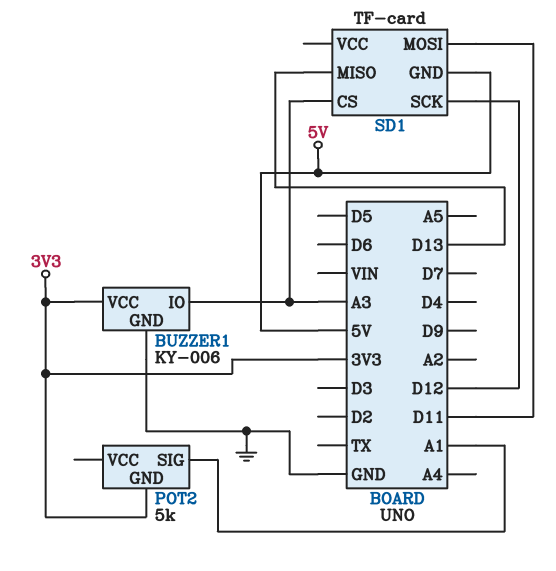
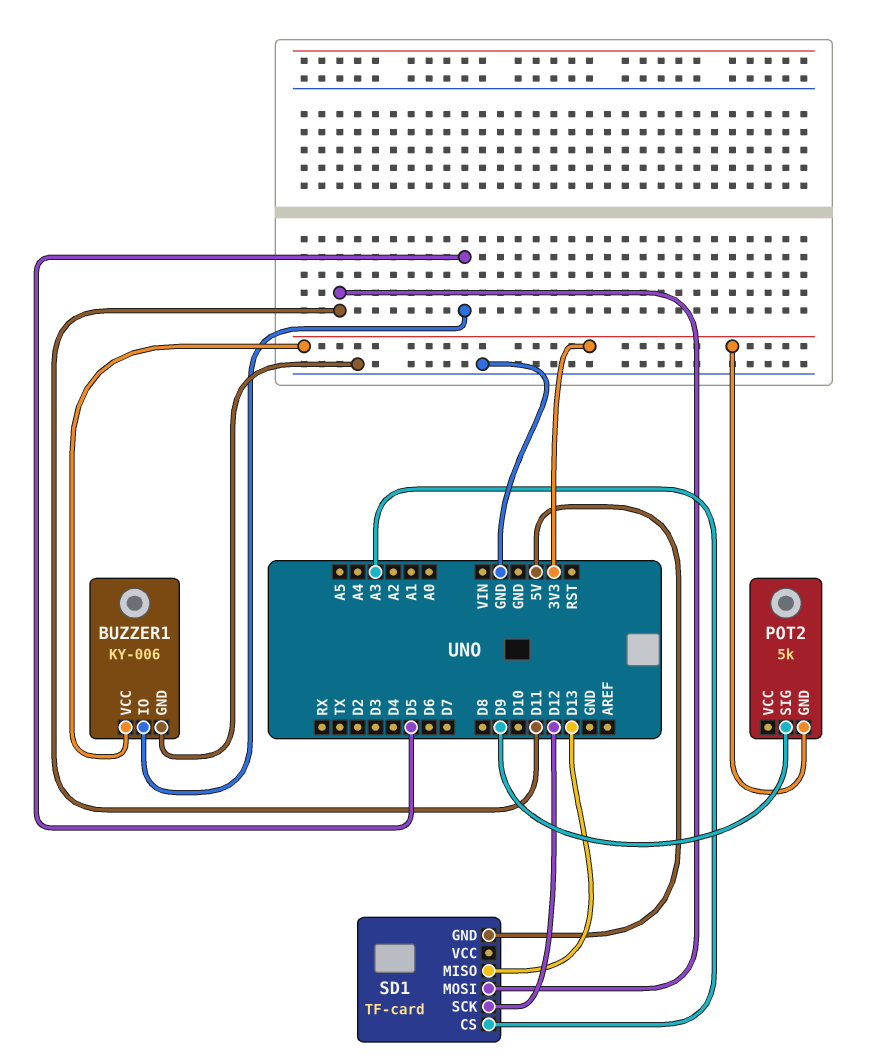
BUZZER1 pin IO: A3 -> D5
POT2 pin SIG: A1 -> D9

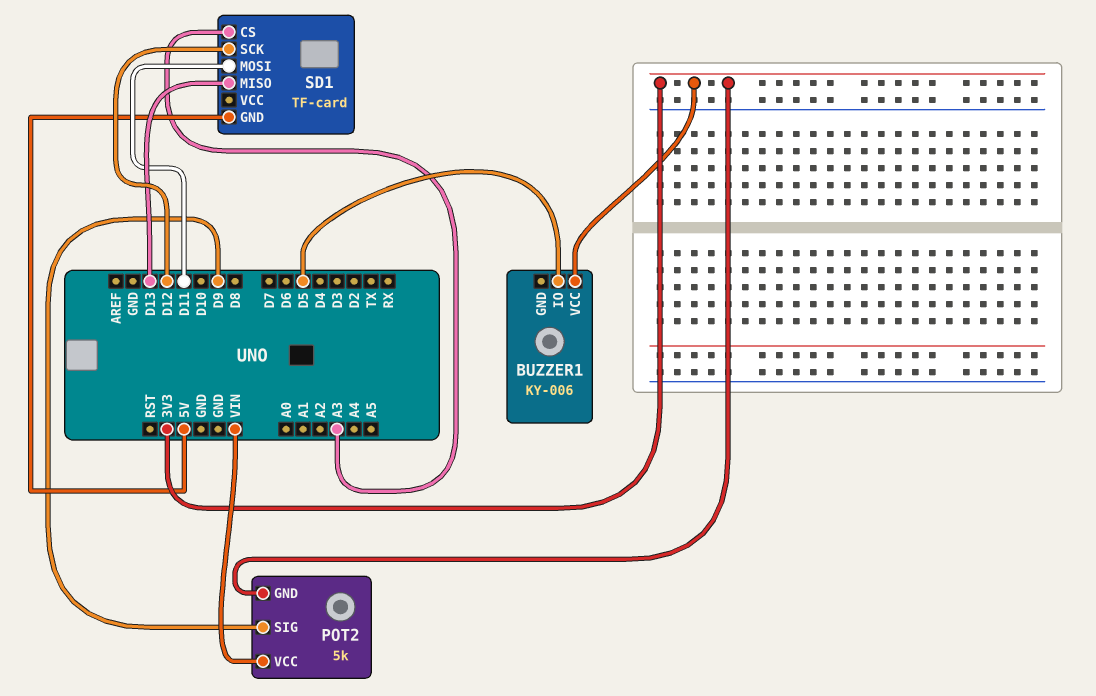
BUZZER1 pin GND: GND -> none
POT2 pin VCC: none -> VIN

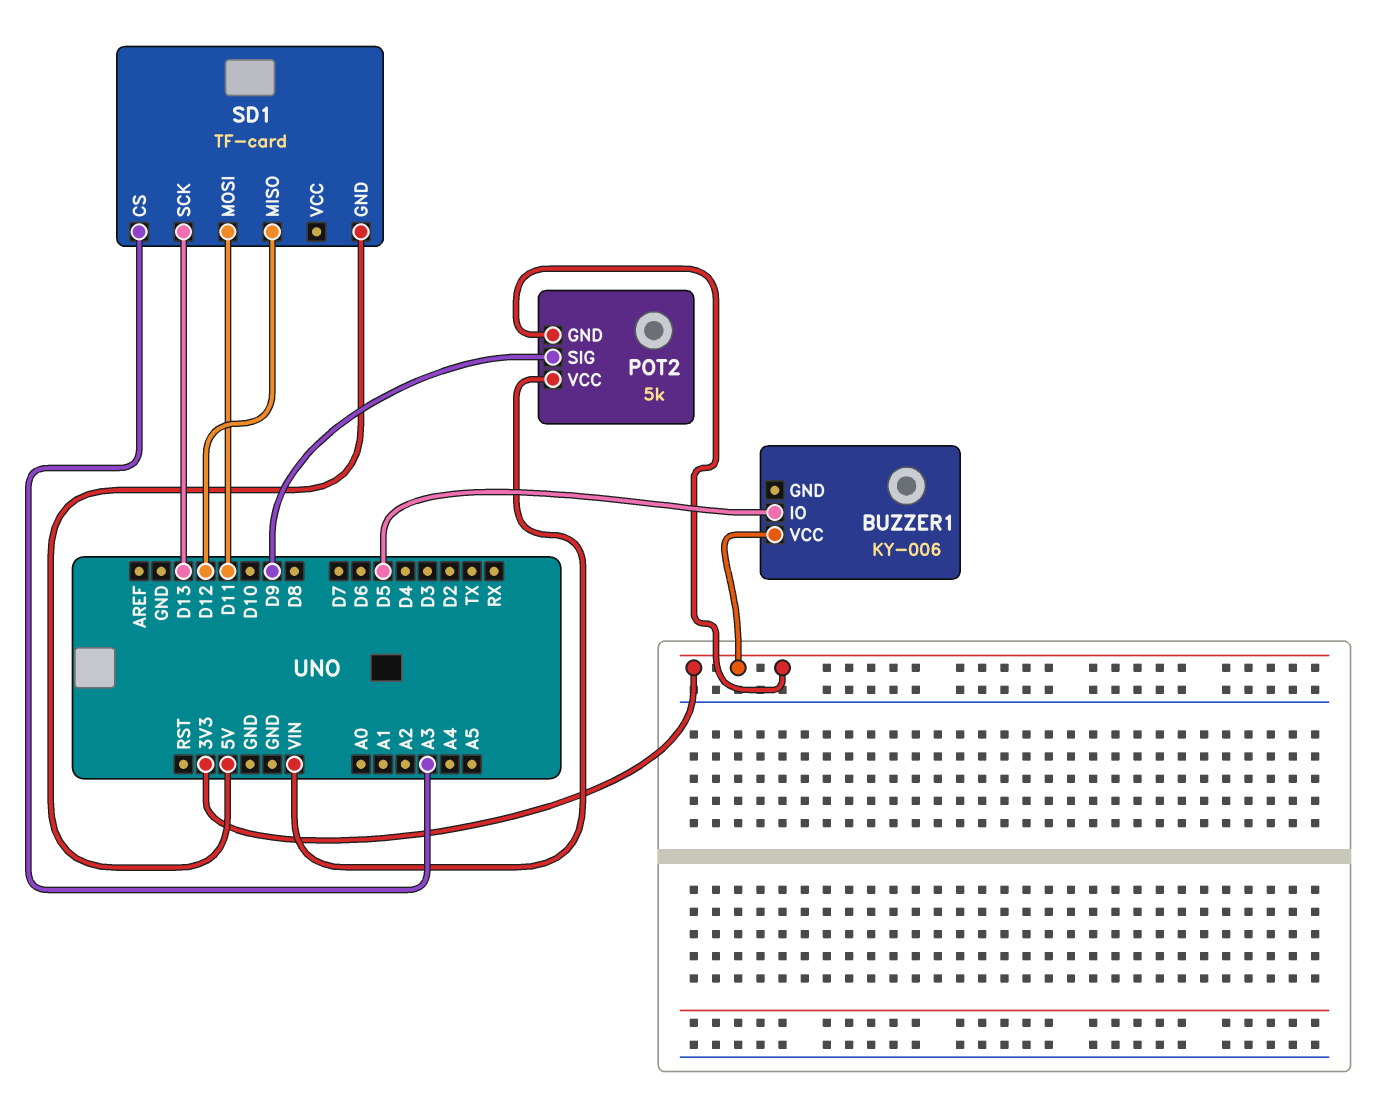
SD1 pin MISO: D13 -> D12
SD1 pin SCK: D12 -> D13

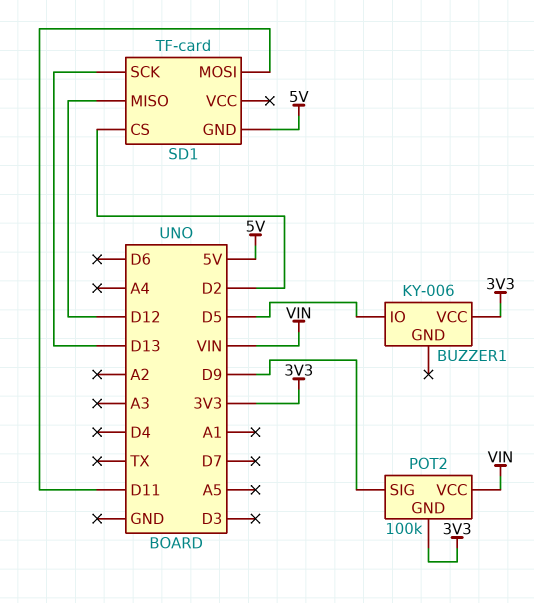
POT2: 5k -> 100k
SD1 pin CS: A3 -> D2

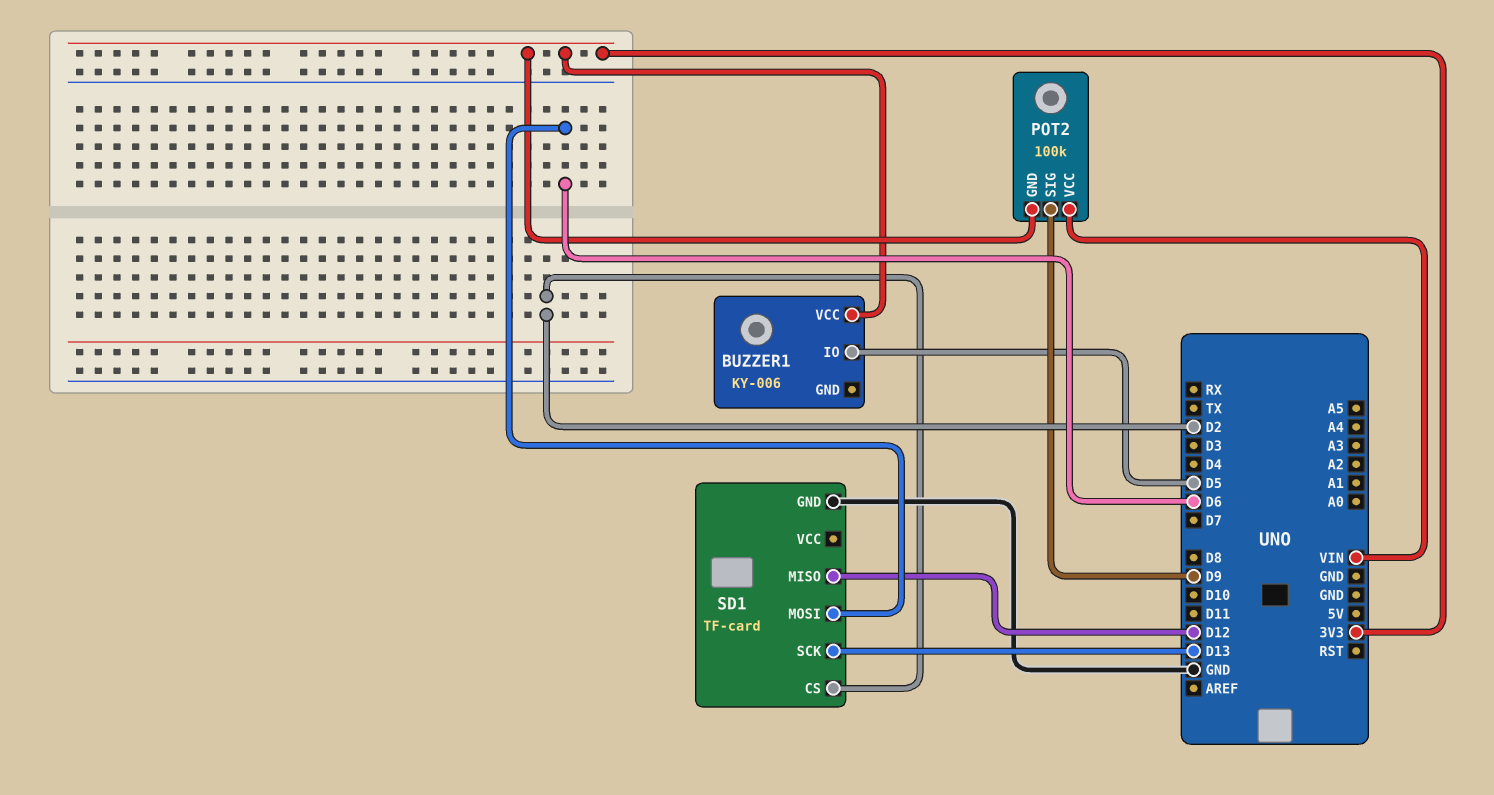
SD1 pin GND: 5V -> GND
SD1 pin MOSI: D11 -> D6

